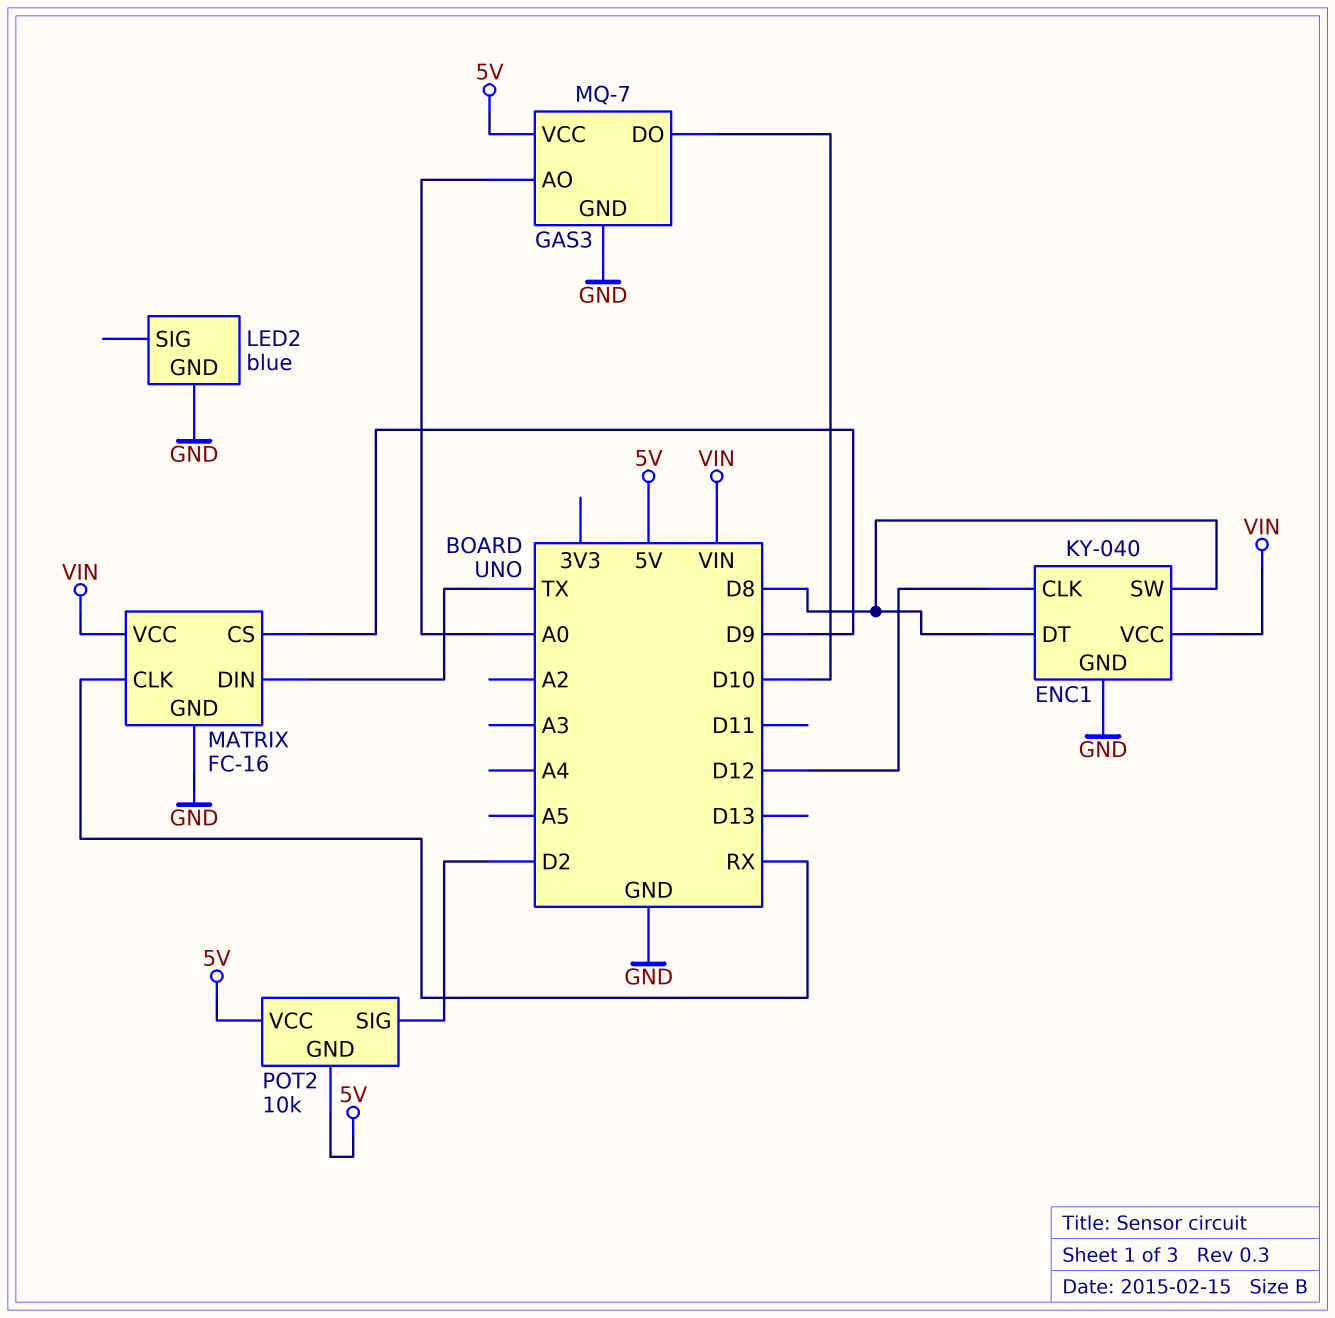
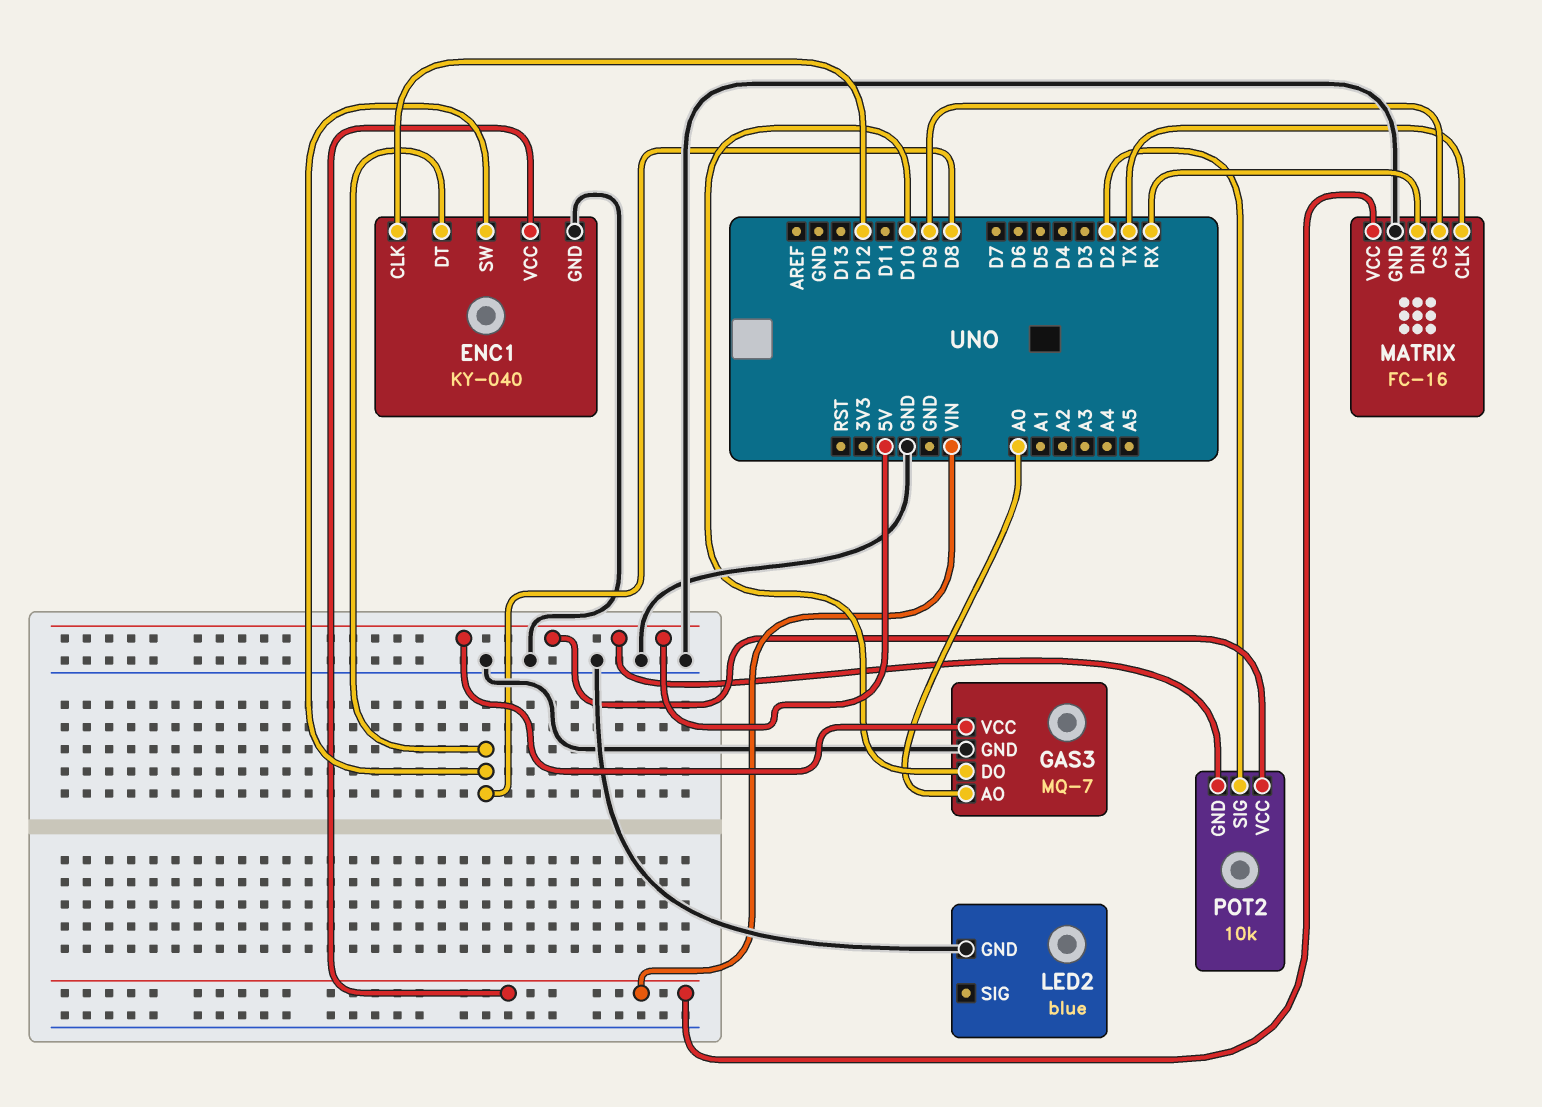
MATRIX pin CLK: RX -> TX
MATRIX pin DIN: TX -> RX

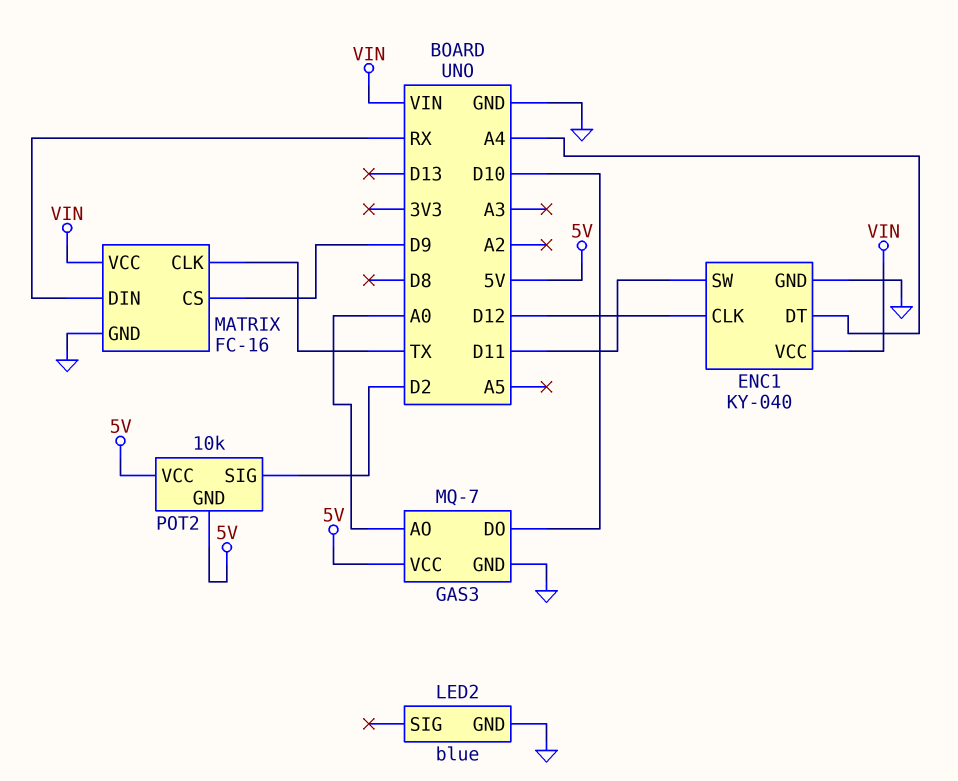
ENC1 pin DT: D8 -> A4
ENC1 pin SW: D8 -> D11

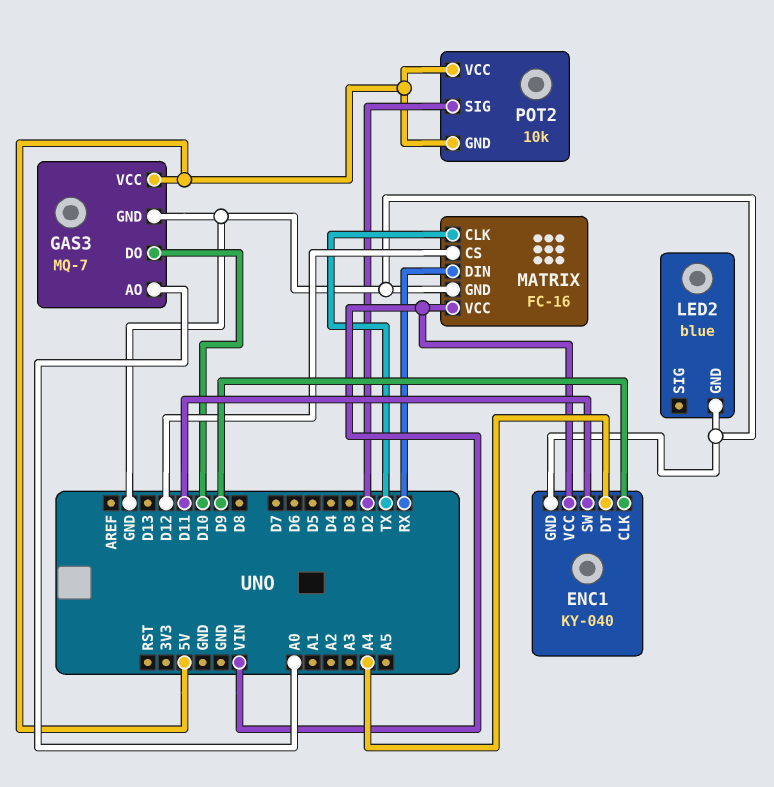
ENC1 pin CLK: D12 -> D9
MATRIX pin CS: D9 -> D12

